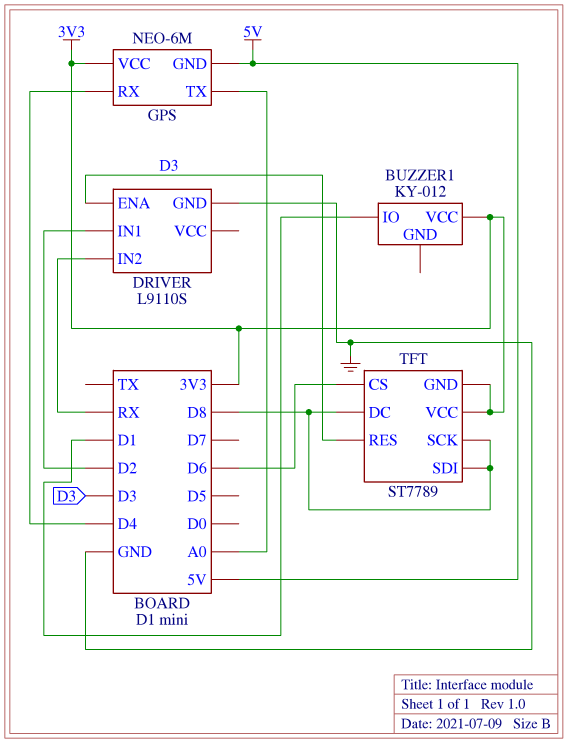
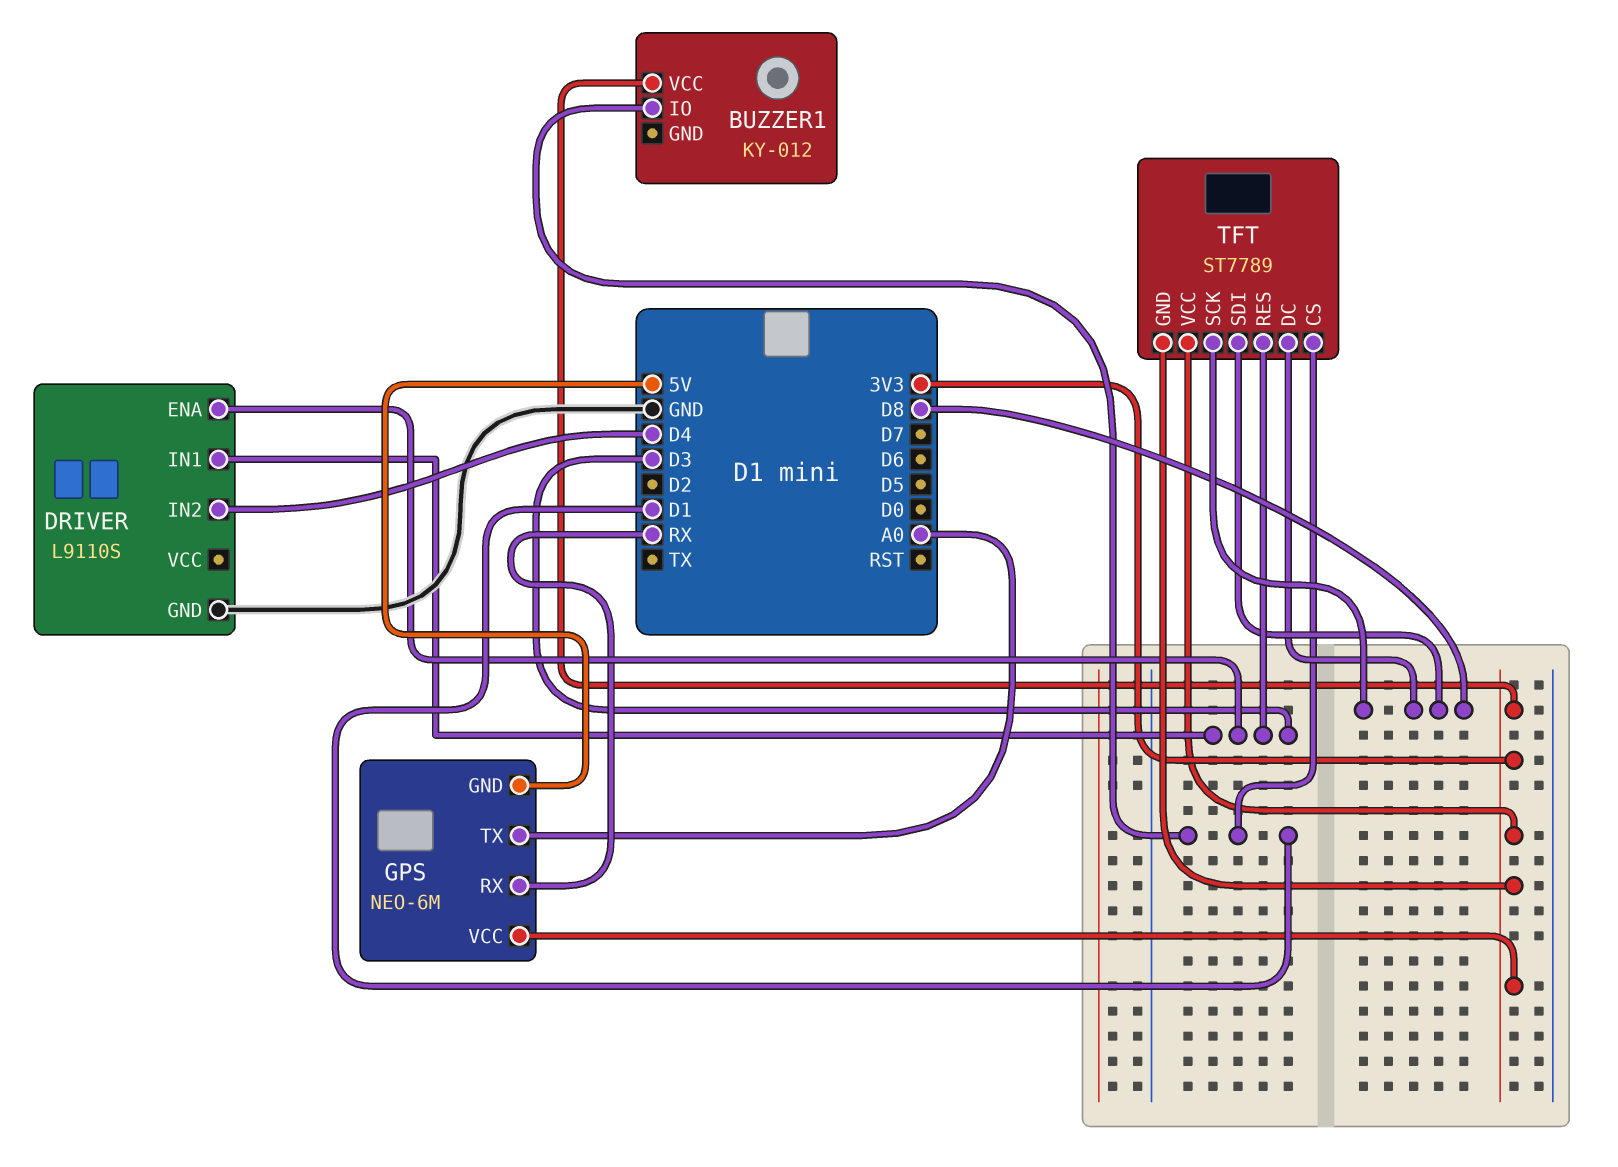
DRIVER pin IN1: D2 -> D3
DRIVER pin IN2: RX -> D4
GPS pin RX: D4 -> RX
TFT pin CS: D6 -> D1

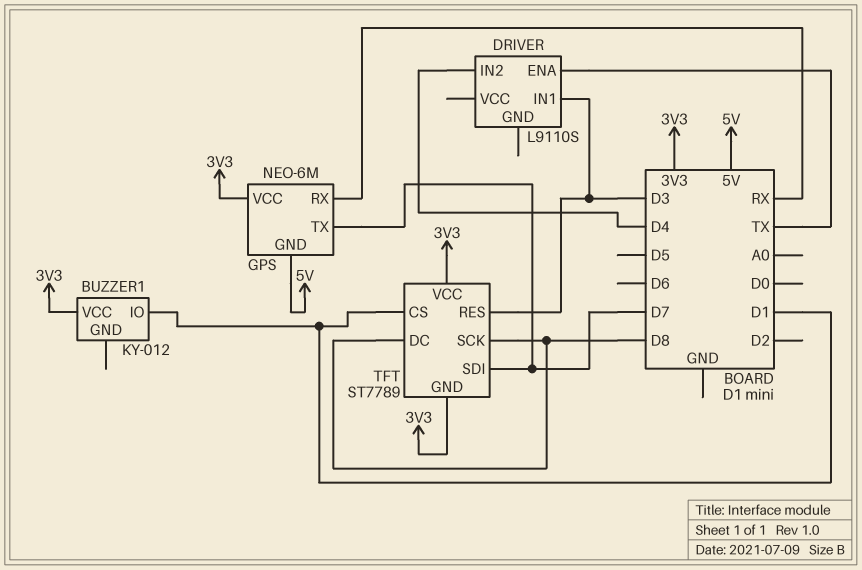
DRIVER pin ENA: D3 -> TX
DRIVER pin GND: GND -> none
GPS pin TX: A0 -> D7
TFT pin SDI: D8 -> D7

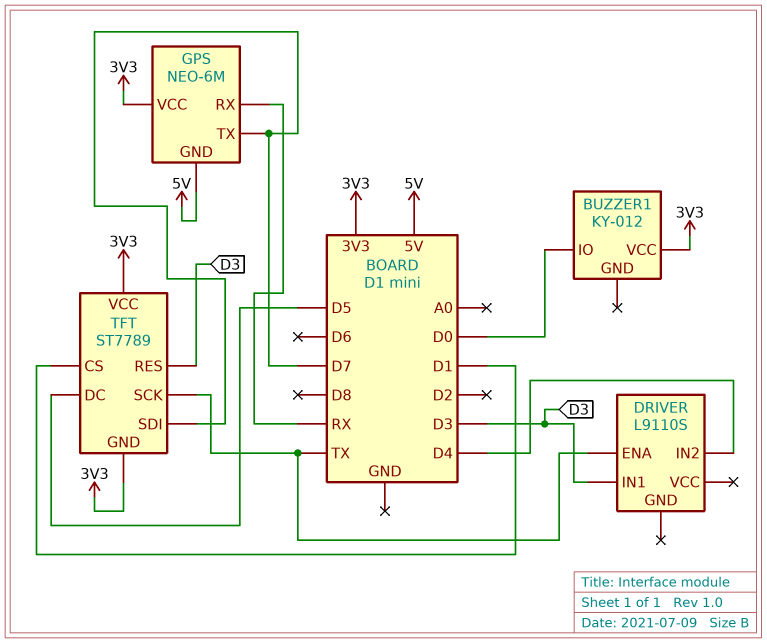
BUZZER1 pin IO: D1 -> D0
TFT pin DC: D8 -> D5
TFT pin SCK: D8 -> TX

